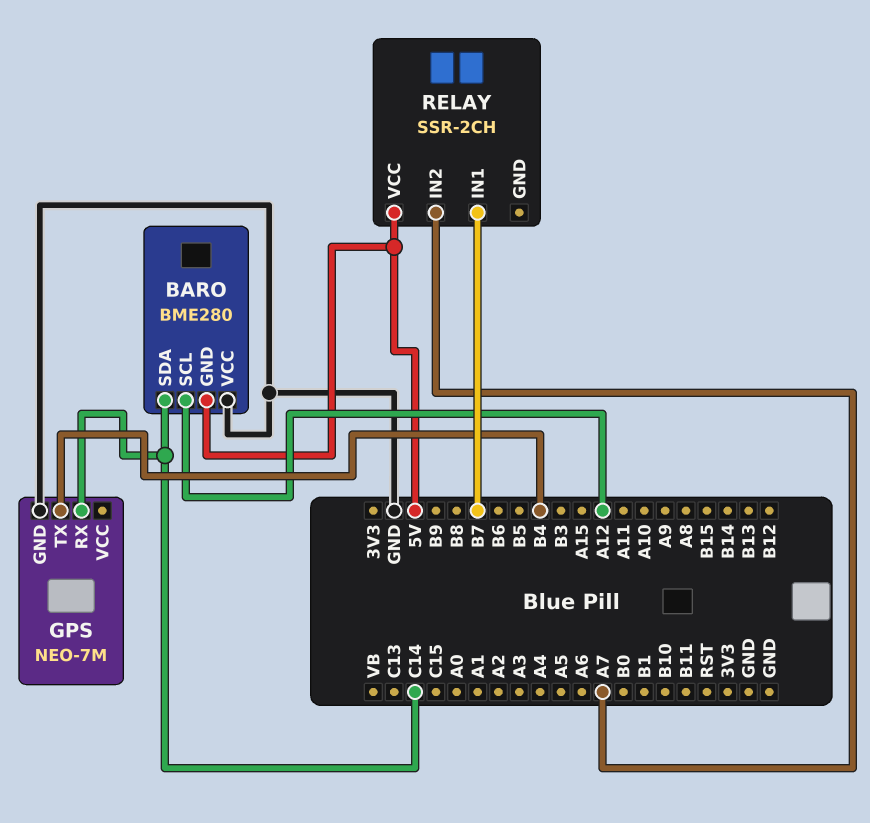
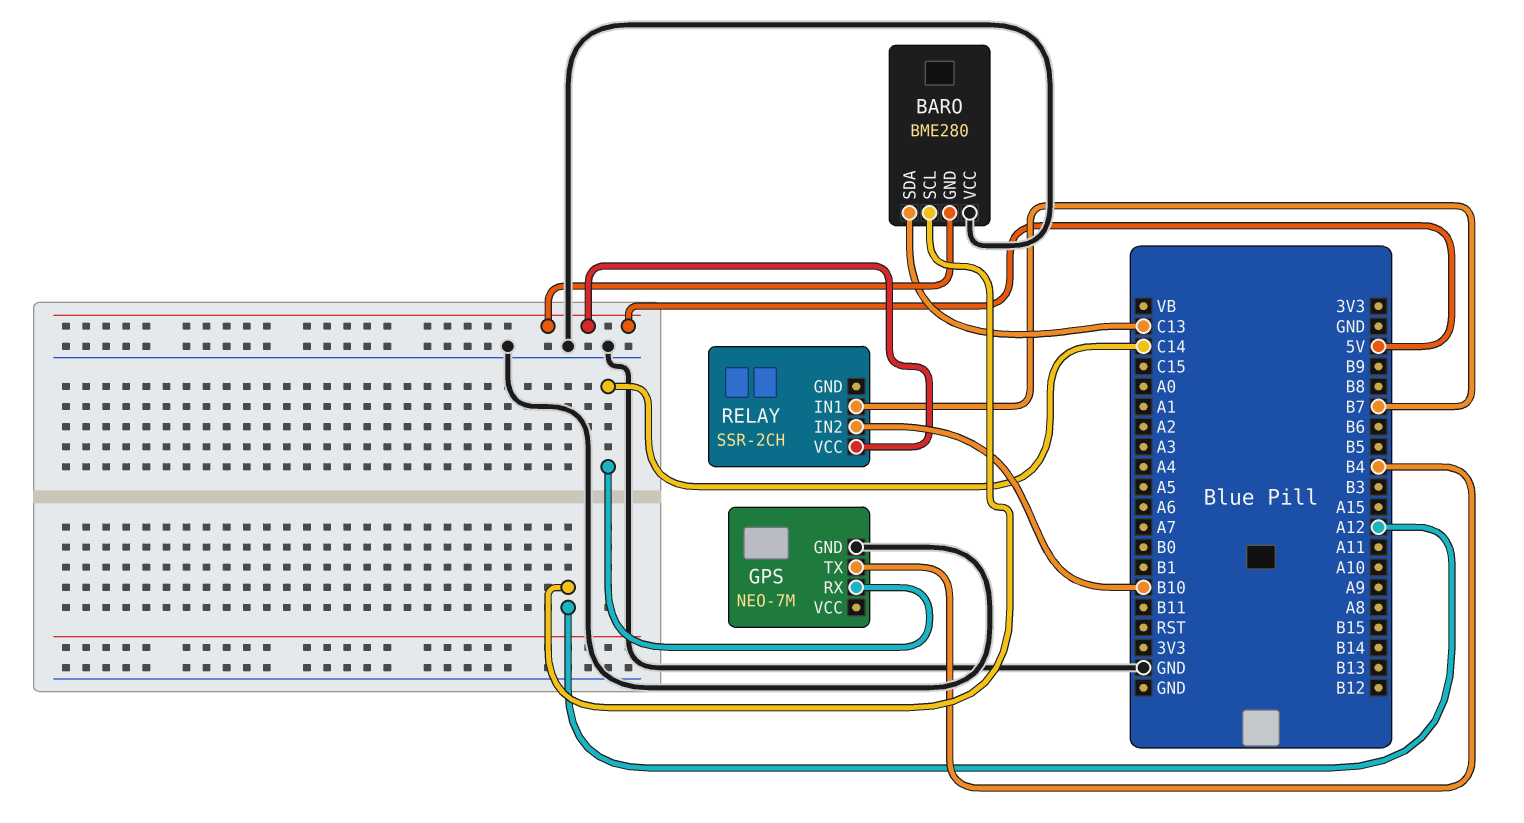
BARO pin SDA: C14 -> C13
RELAY pin IN2: A7 -> B10

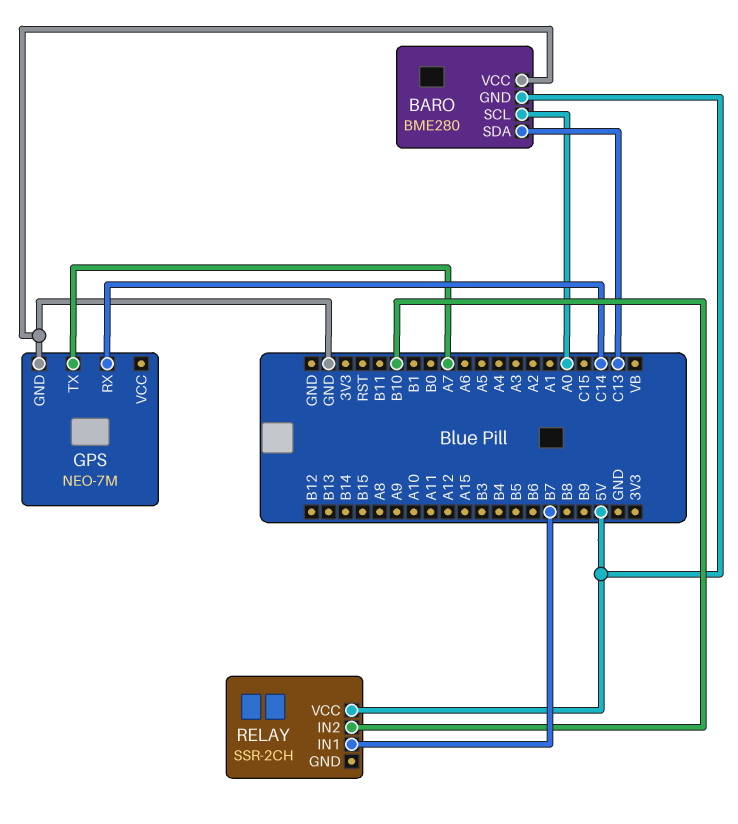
BARO pin SCL: A12 -> A0
GPS pin TX: B4 -> A7

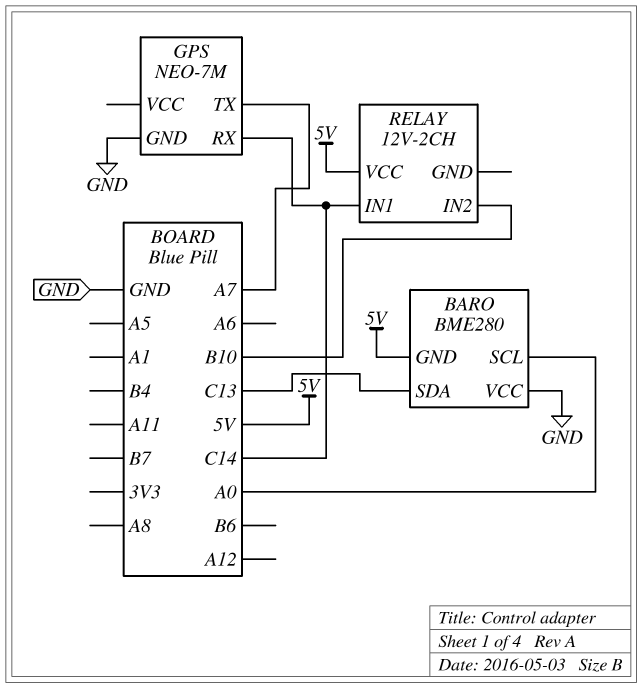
RELAY: SSR-2CH -> 12V-2CH
RELAY pin IN1: B7 -> C14

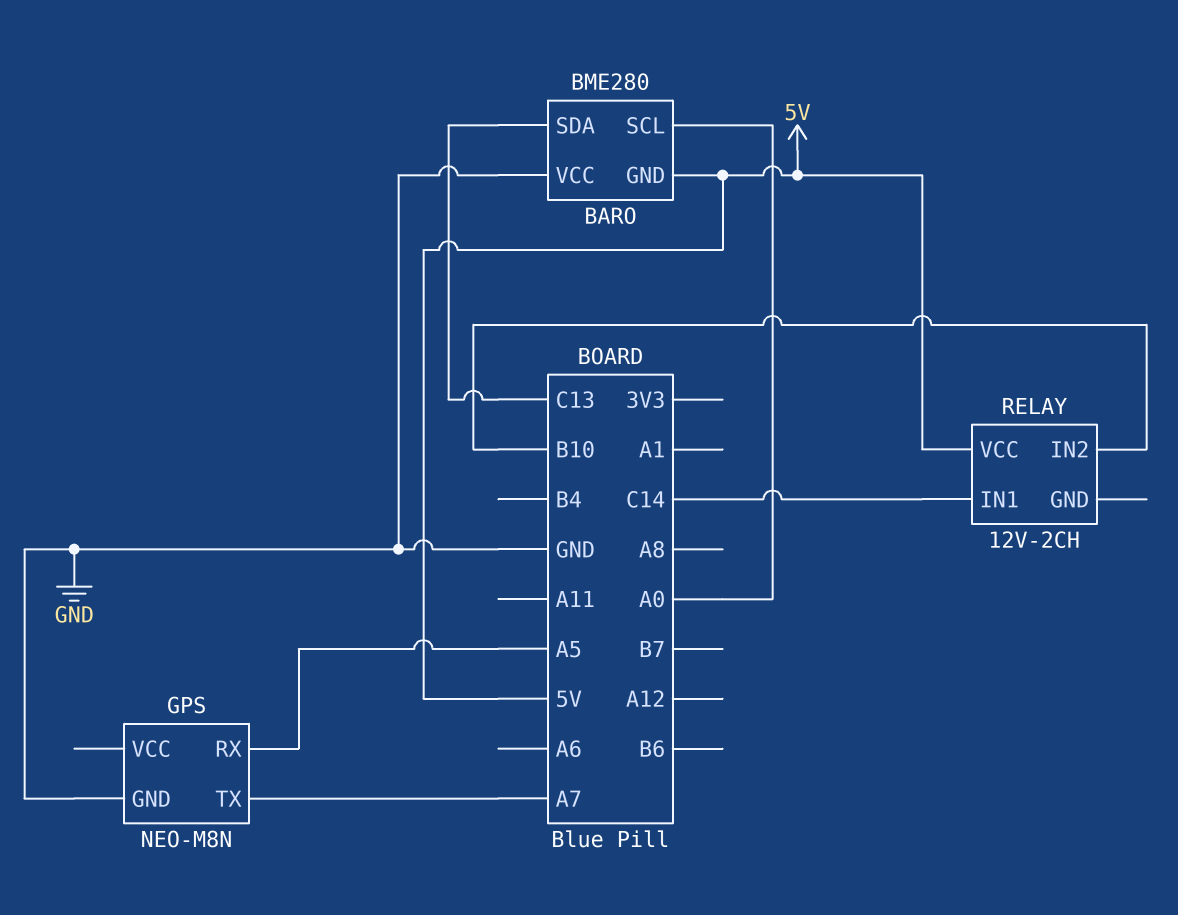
GPS: NEO-7M -> NEO-M8N
GPS pin RX: C14 -> A5

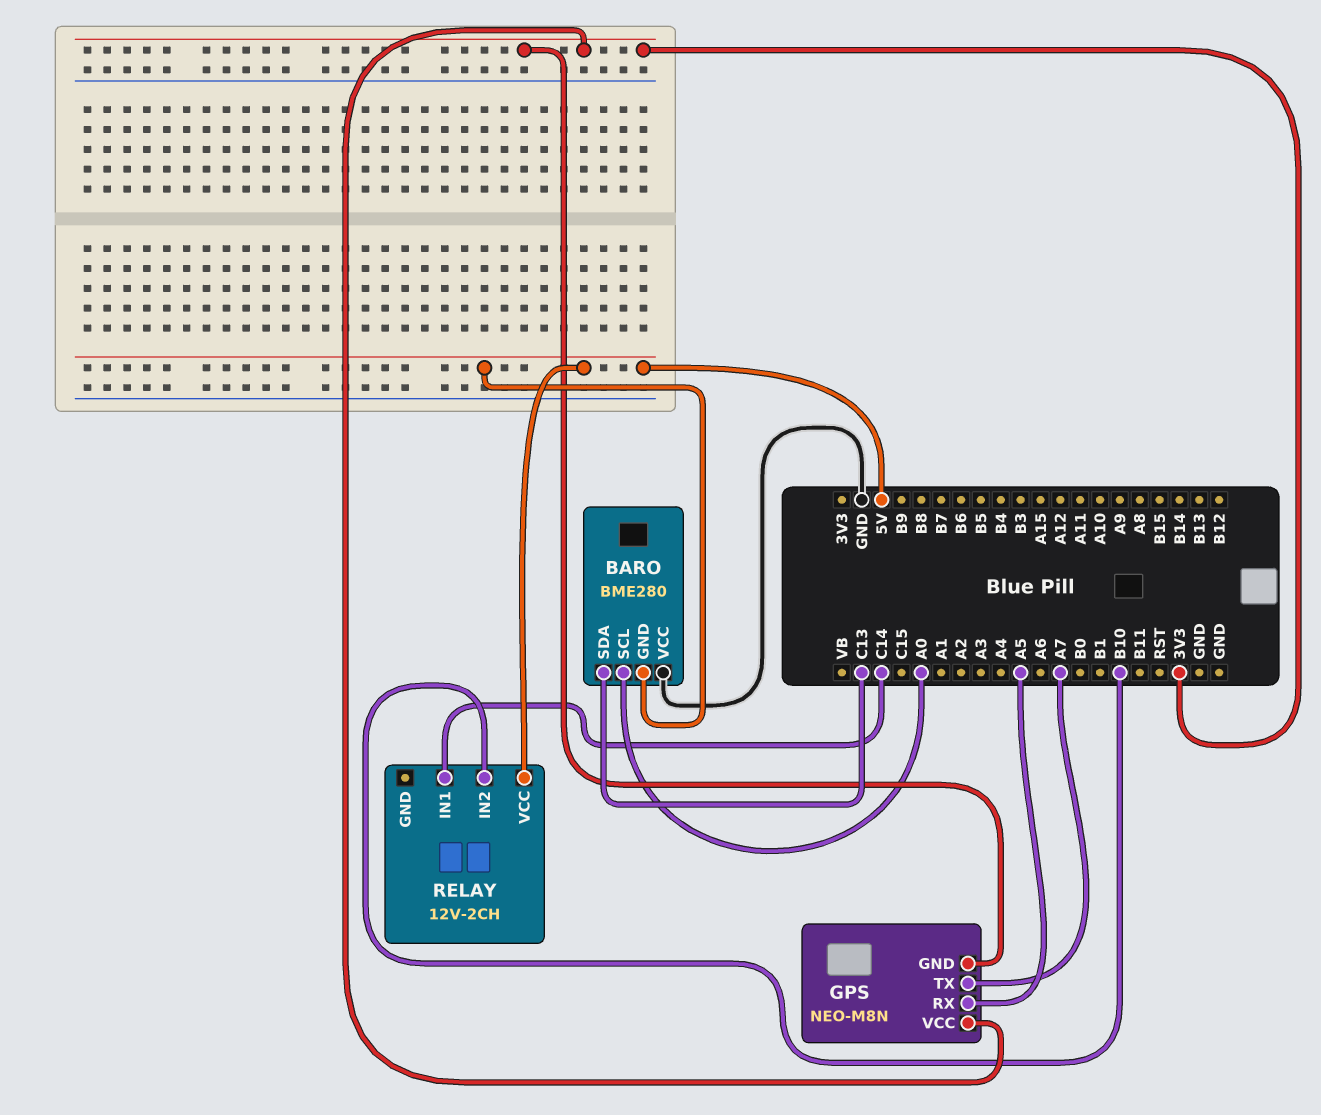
GPS pin GND: GND -> 3V3
GPS pin VCC: none -> 3V3

